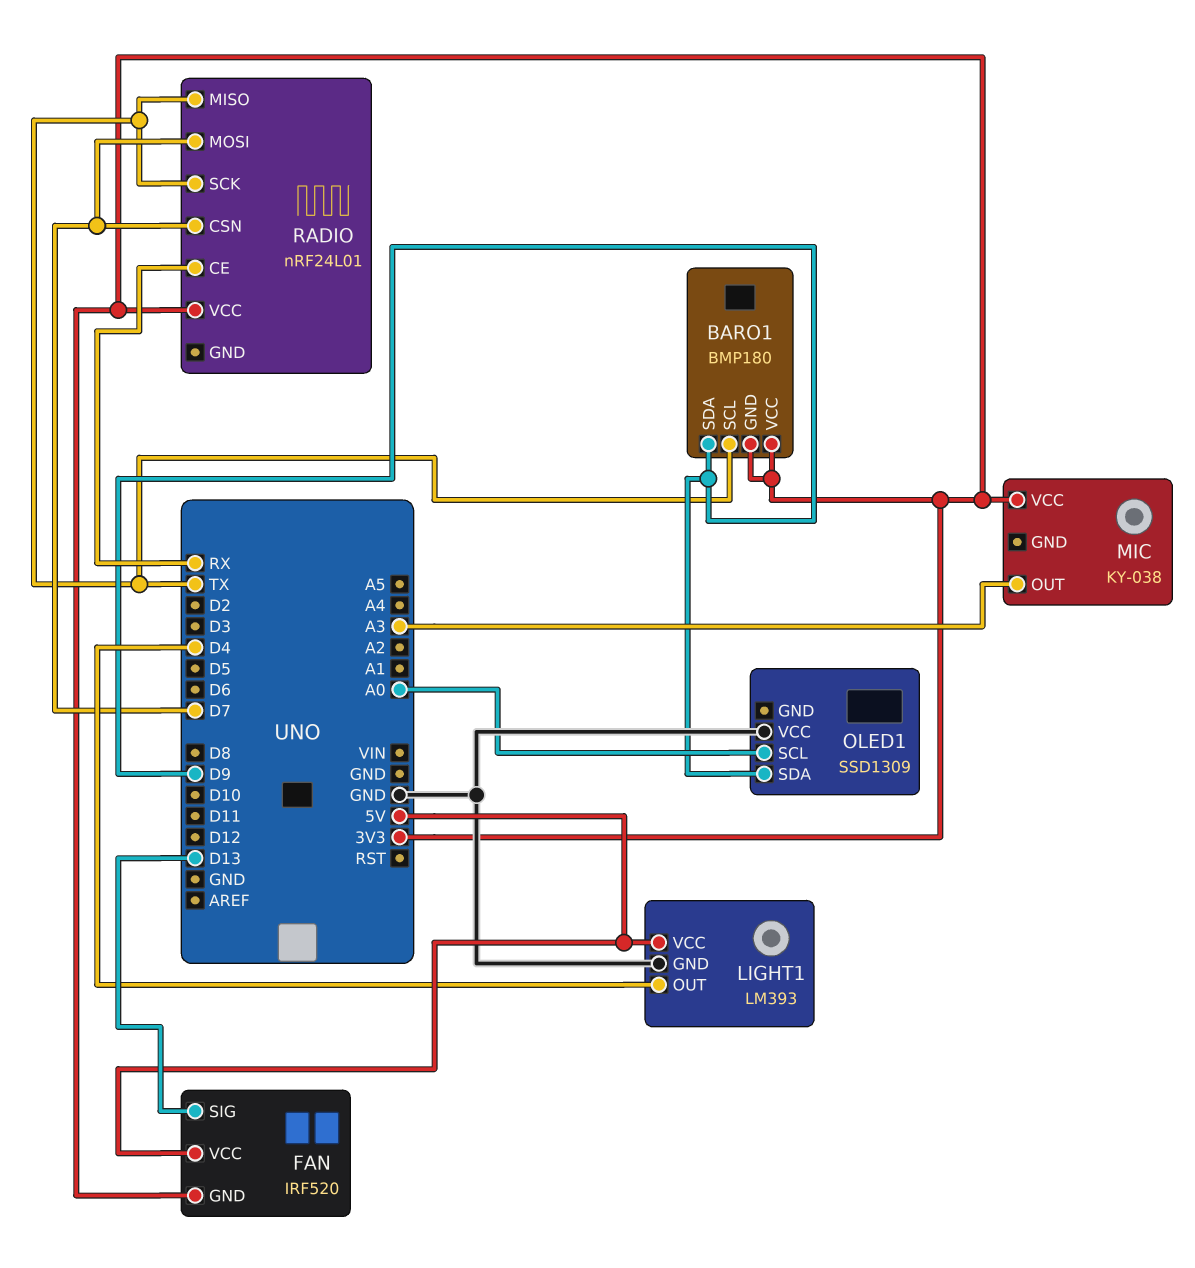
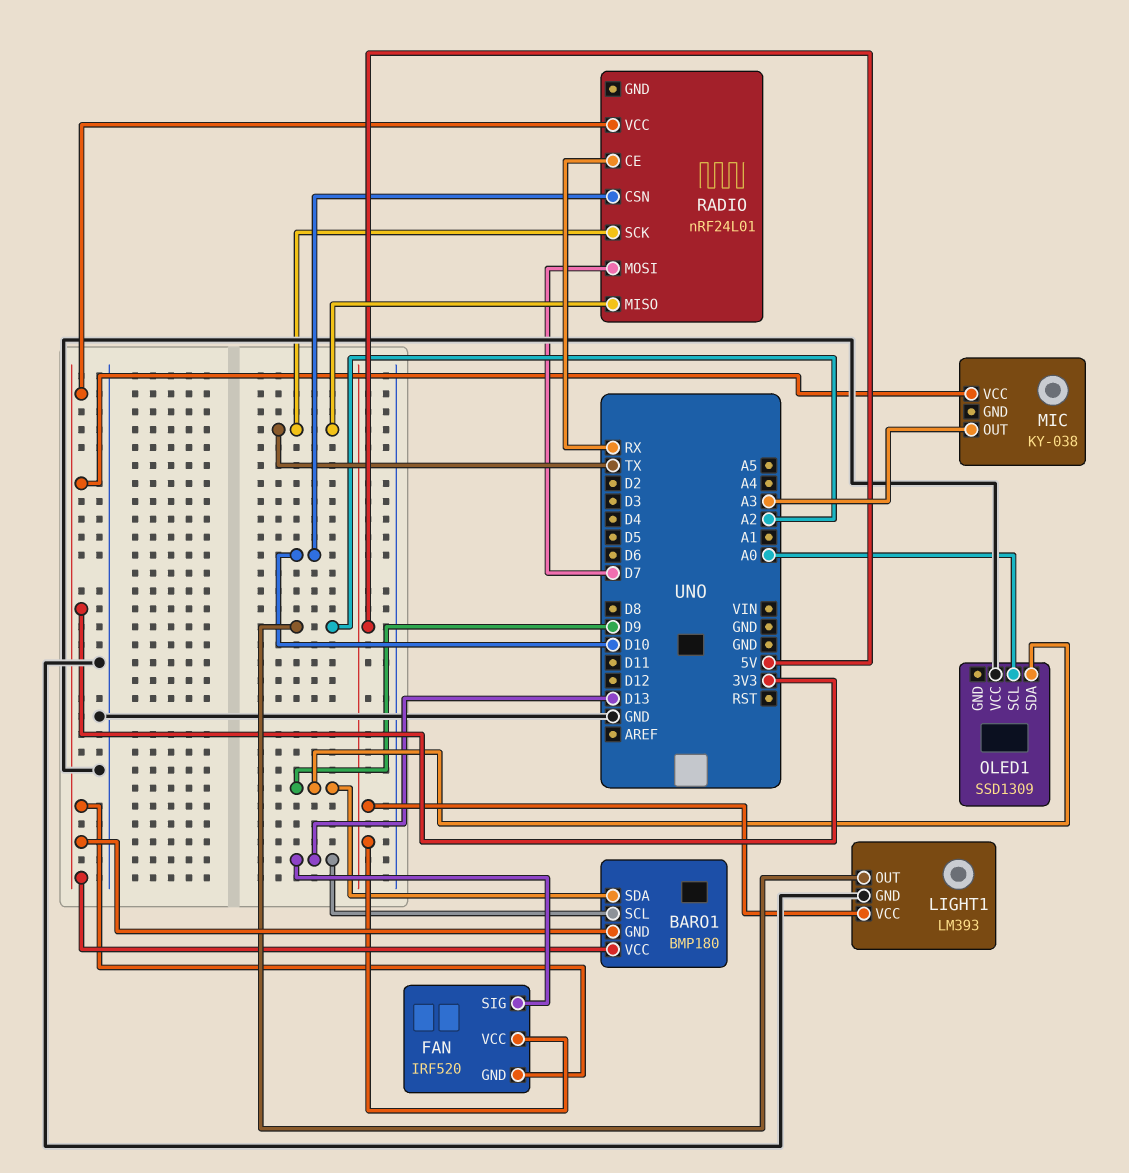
BARO1 pin SCL: TX -> D13
LIGHT1 pin OUT: D4 -> A2
RADIO pin CSN: D7 -> D10

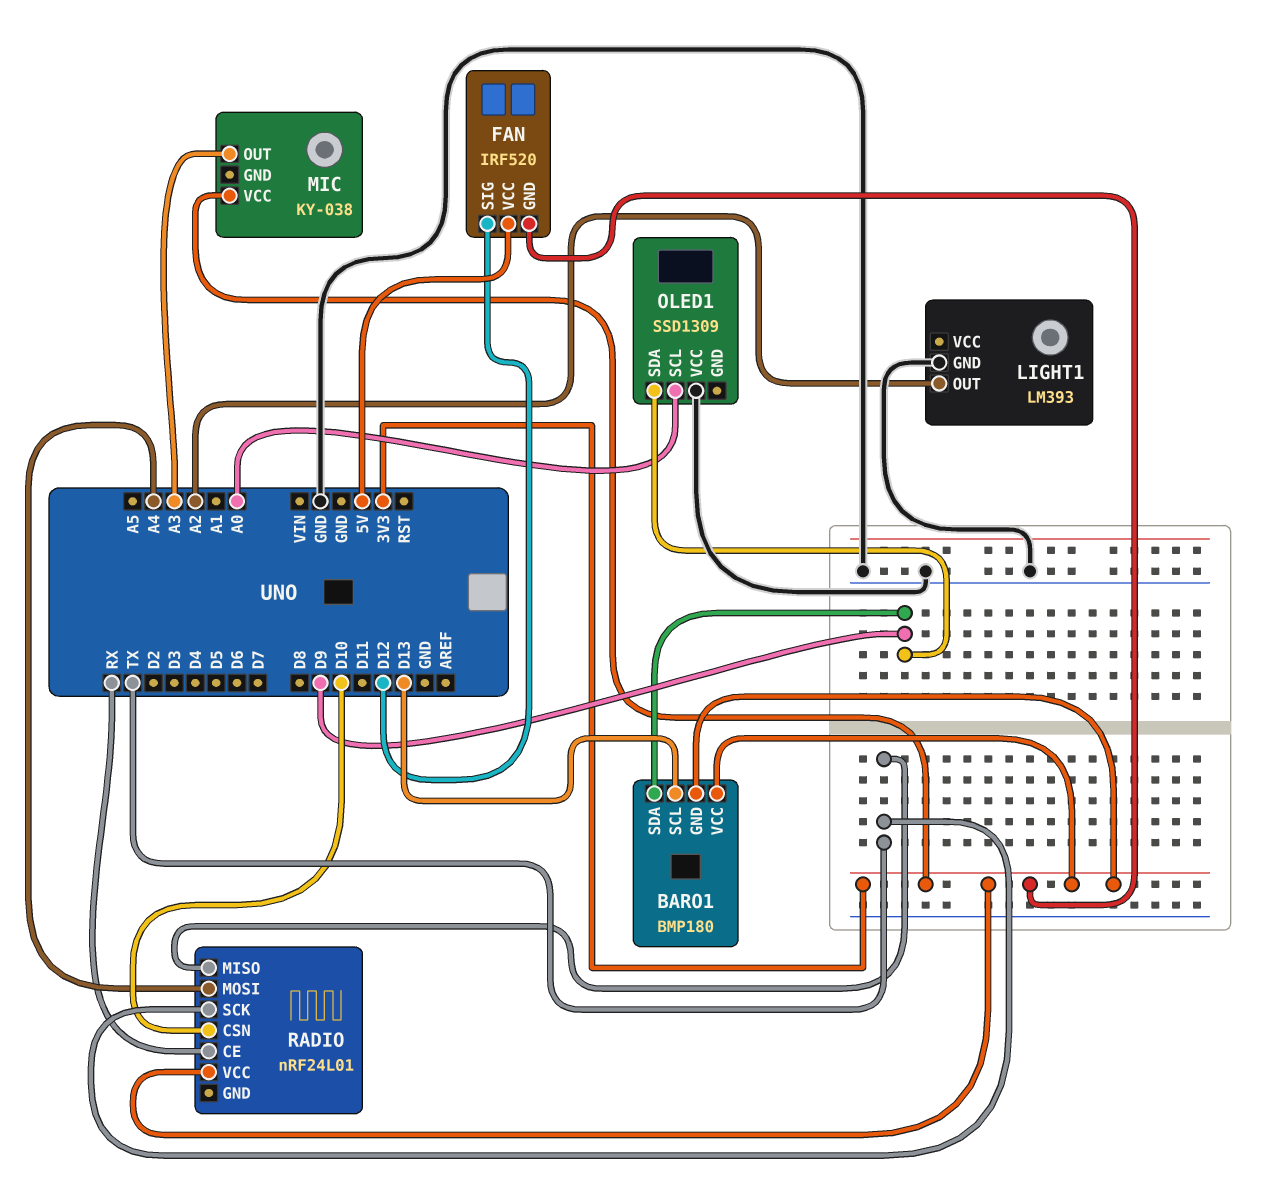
FAN pin SIG: D13 -> D12
LIGHT1 pin VCC: 5V -> none
RADIO pin MOSI: D7 -> A4

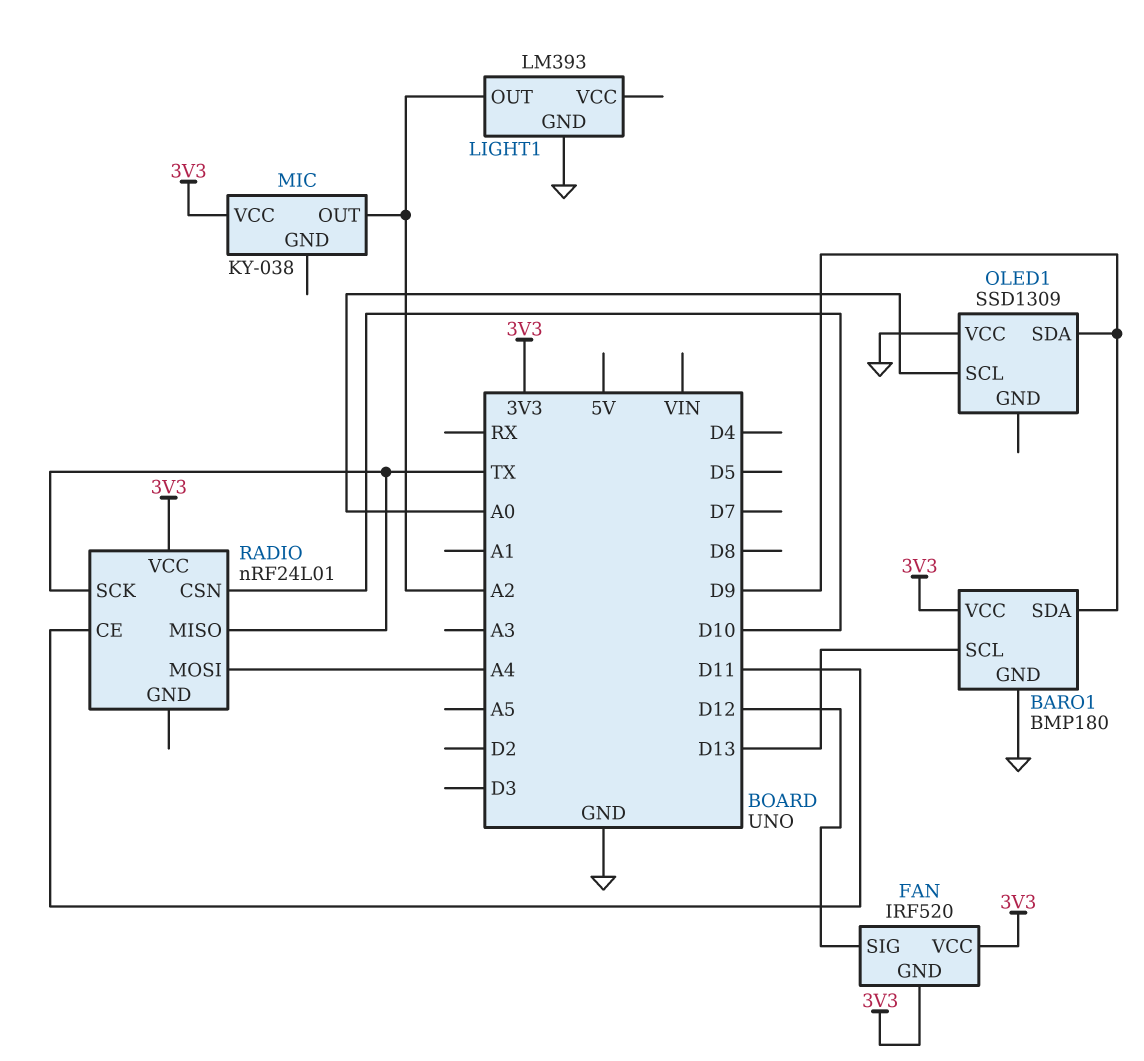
BARO1 pin GND: 3V3 -> GND
FAN pin VCC: 5V -> 3V3
MIC pin OUT: A3 -> A2
RADIO pin CE: RX -> D11

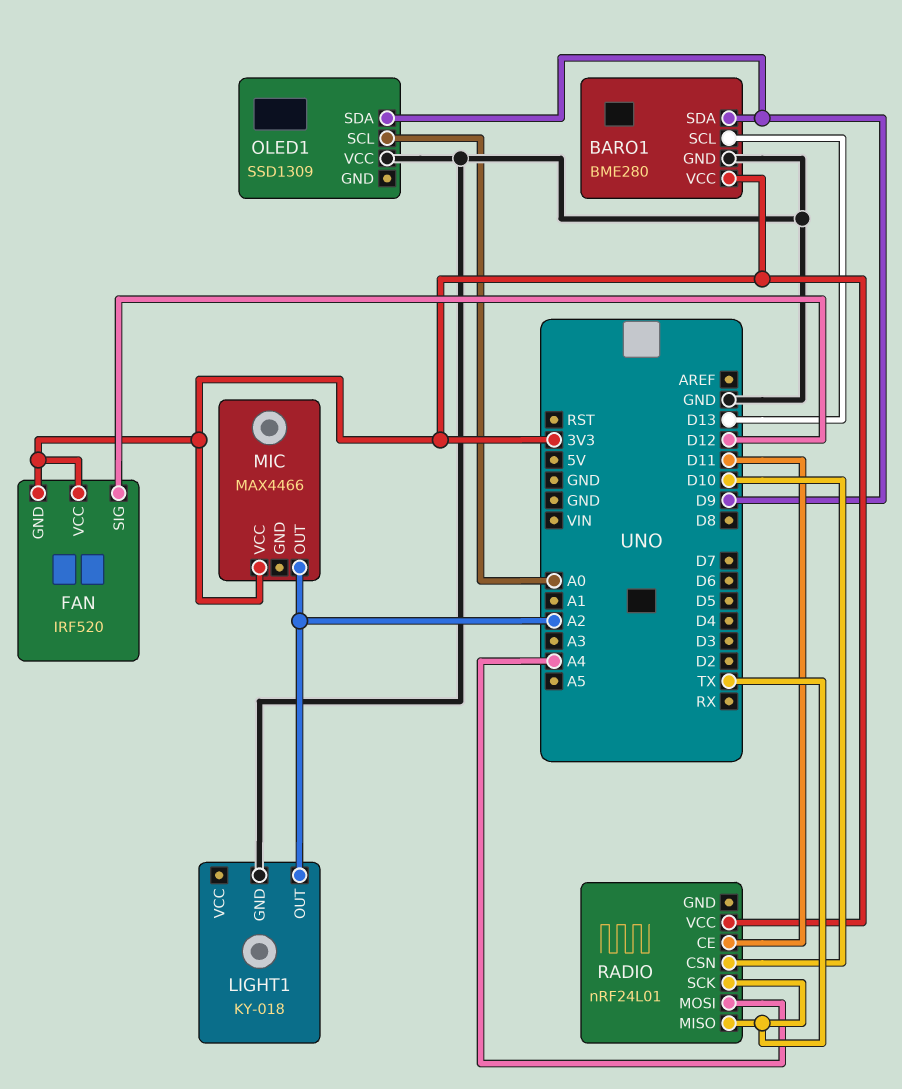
BARO1: BMP180 -> BME280
LIGHT1: LM393 -> KY-018
MIC: KY-038 -> MAX4466

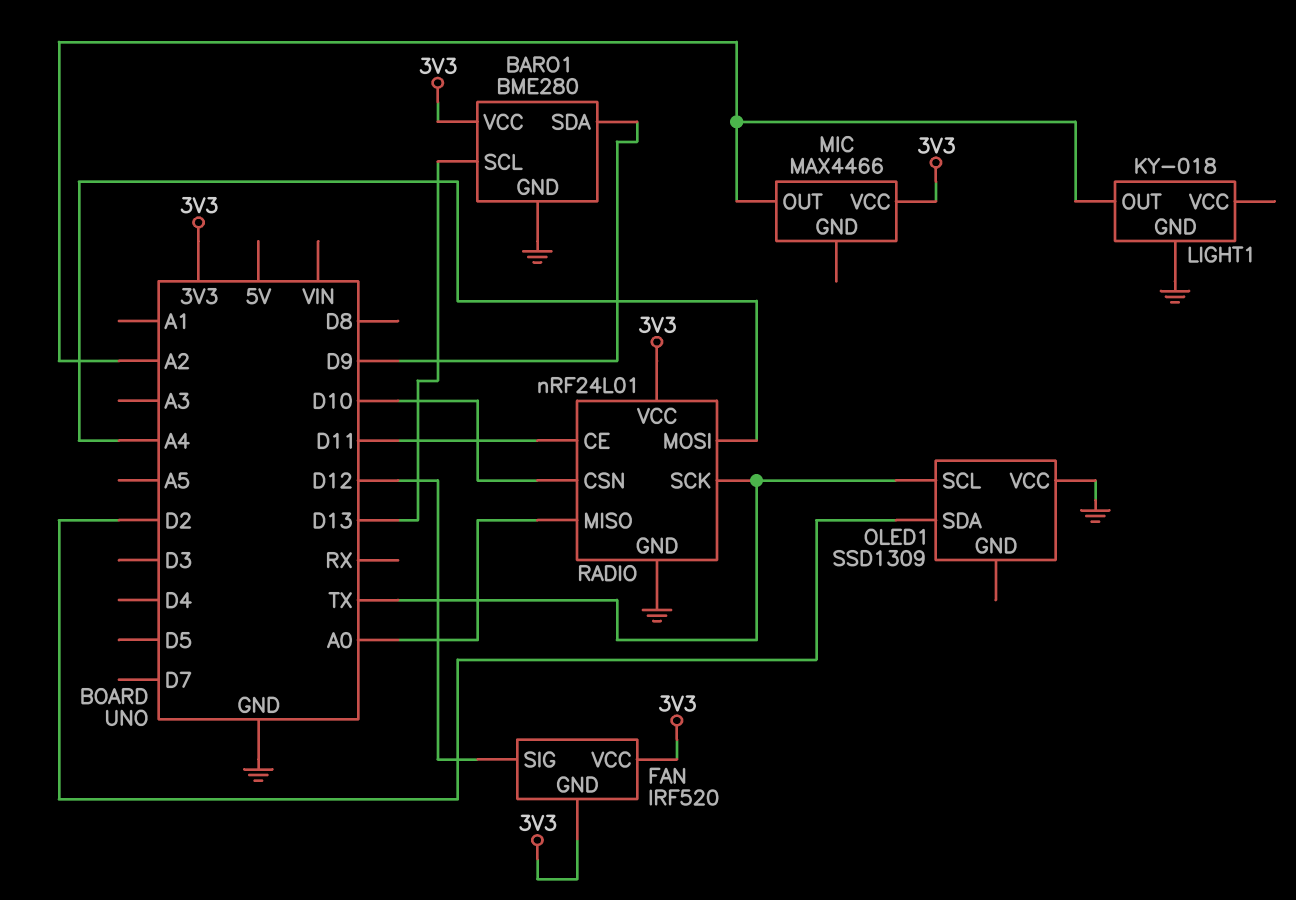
OLED1 pin SCL: A0 -> TX
OLED1 pin SDA: D9 -> D2
RADIO pin GND: none -> GND
RADIO pin MISO: TX -> A0

